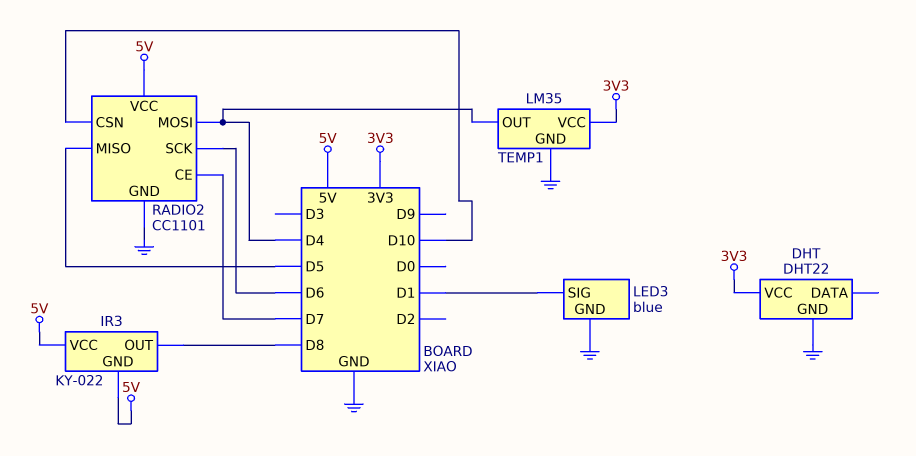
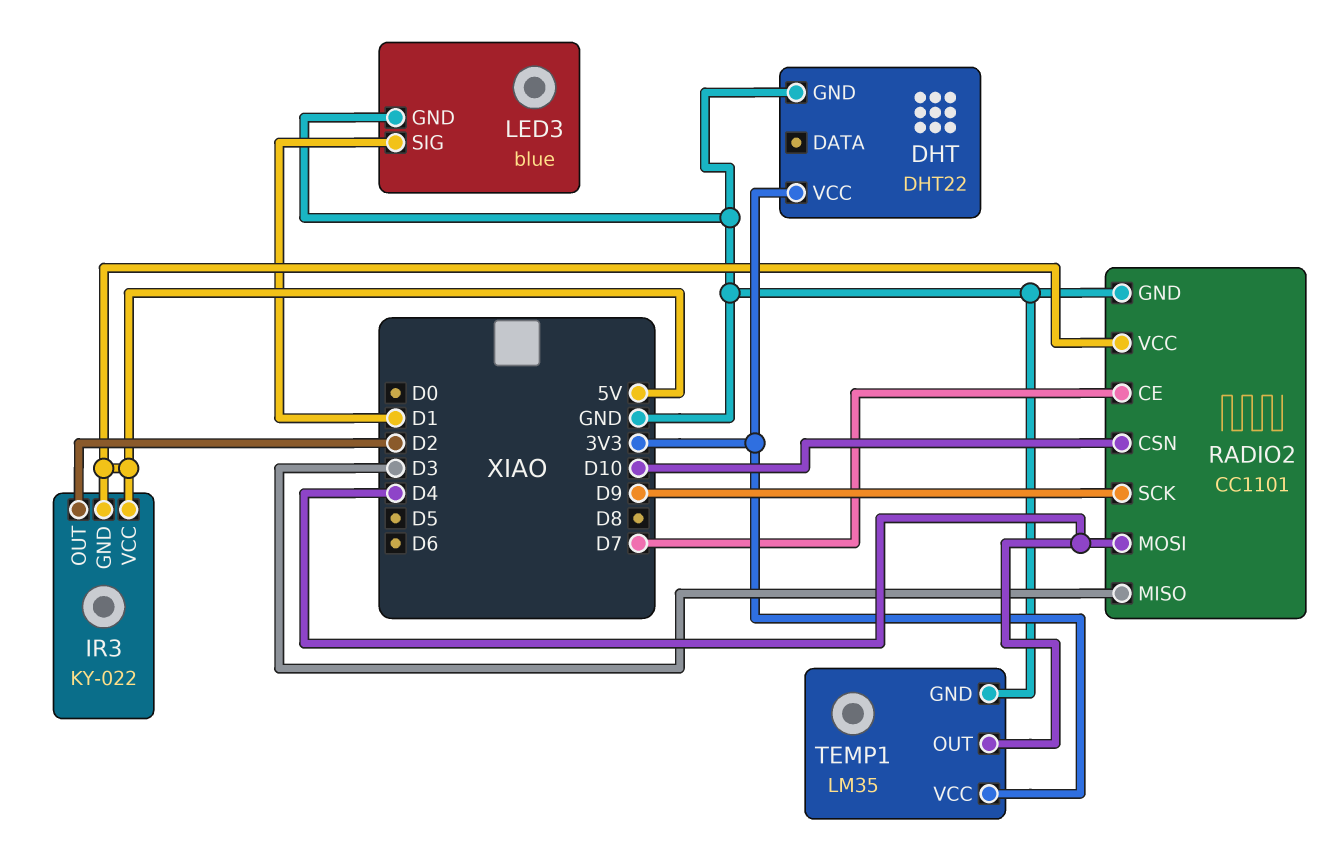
IR3 pin OUT: D8 -> D2
RADIO2 pin MISO: D5 -> D3
RADIO2 pin SCK: D6 -> D9

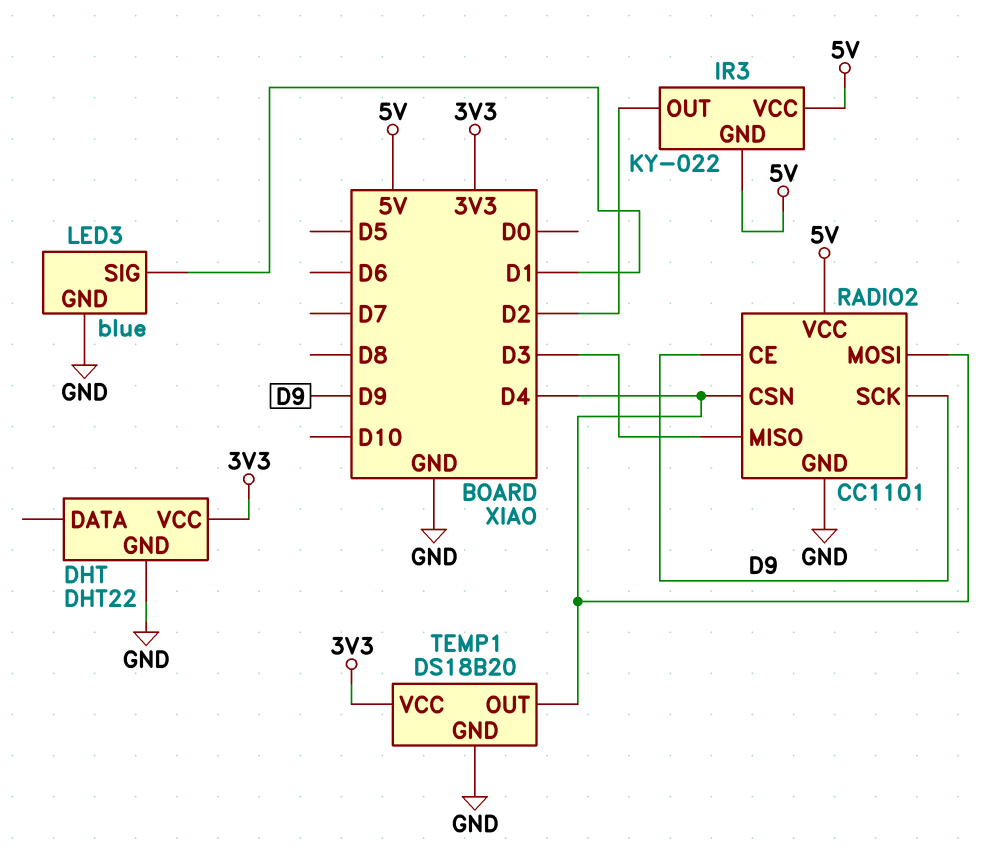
RADIO2 pin CE: D7 -> D9
RADIO2 pin CSN: D10 -> D4
TEMP1: LM35 -> DS18B20

